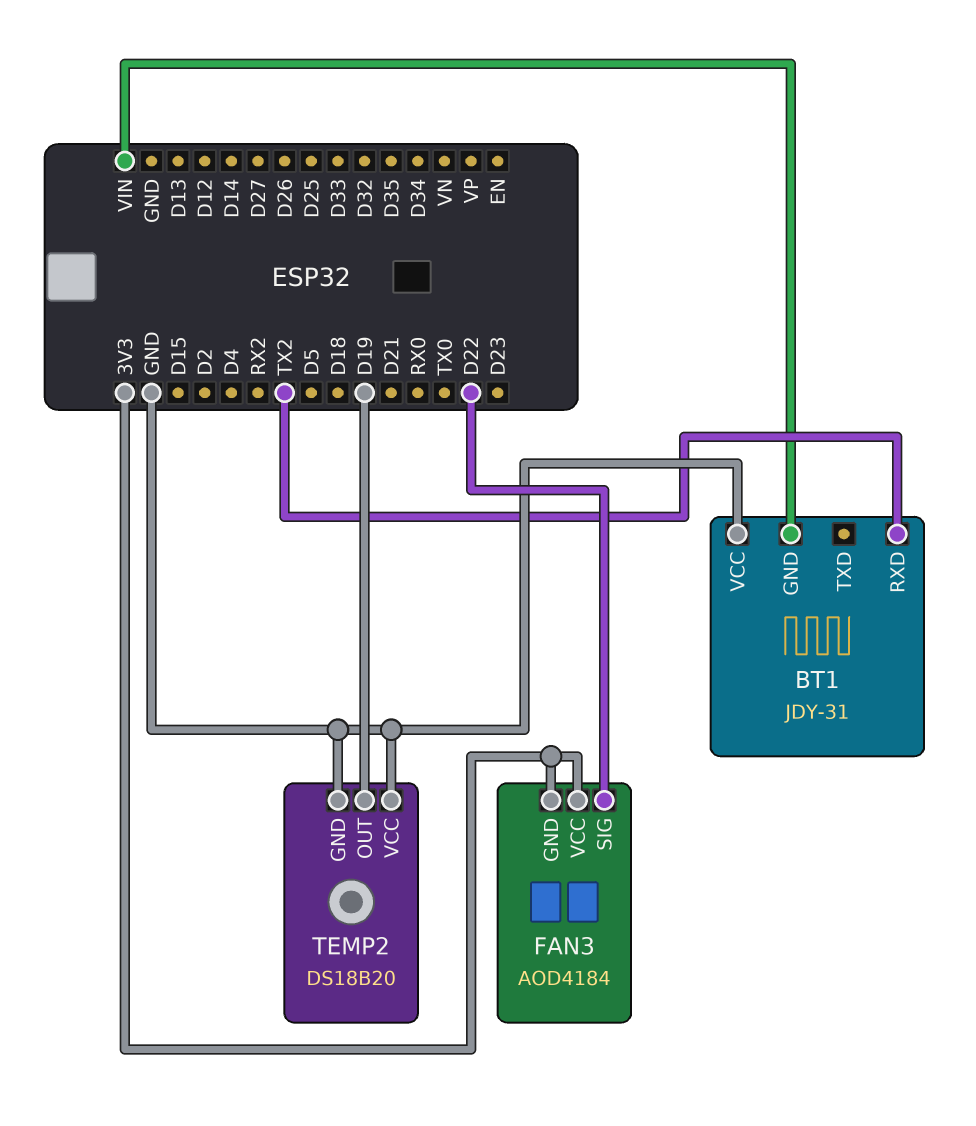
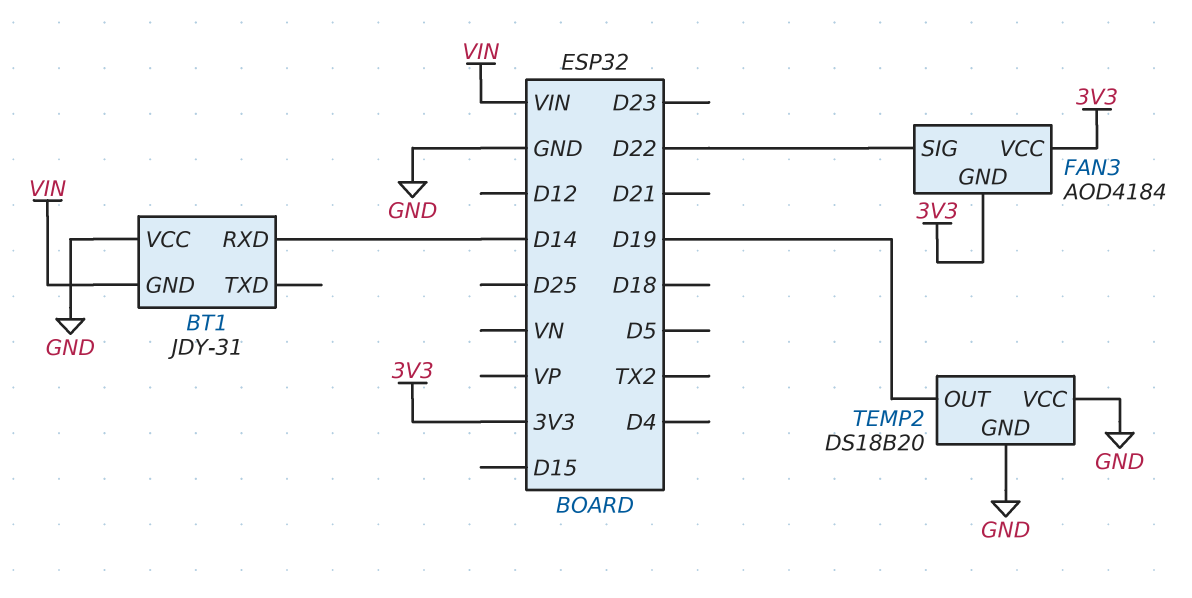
BT1 pin RXD: TX2 -> D14

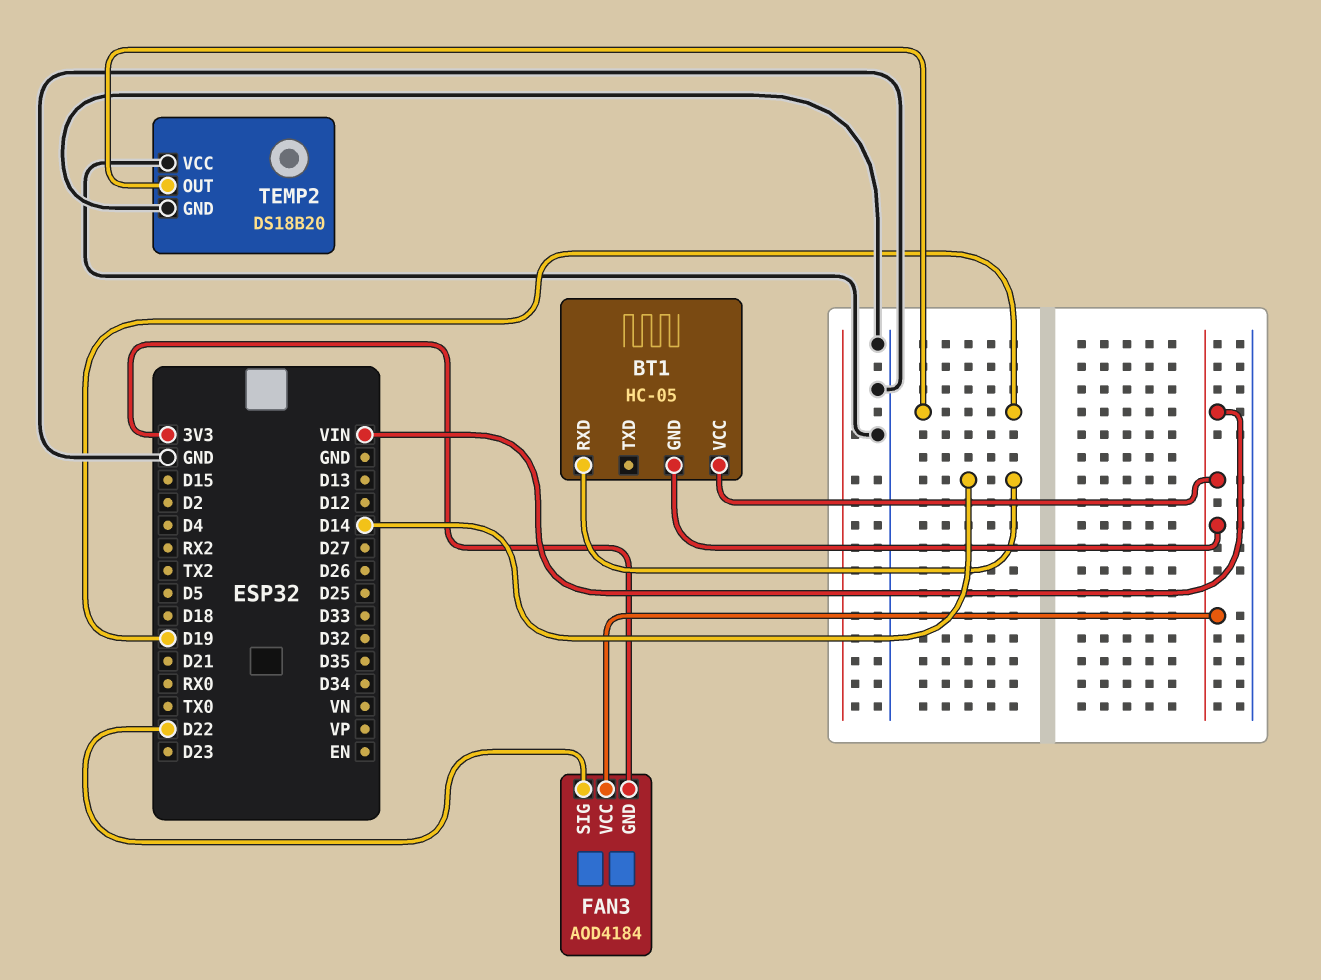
BT1: JDY-31 -> HC-05
BT1 pin VCC: GND -> VIN
FAN3 pin VCC: 3V3 -> VIN

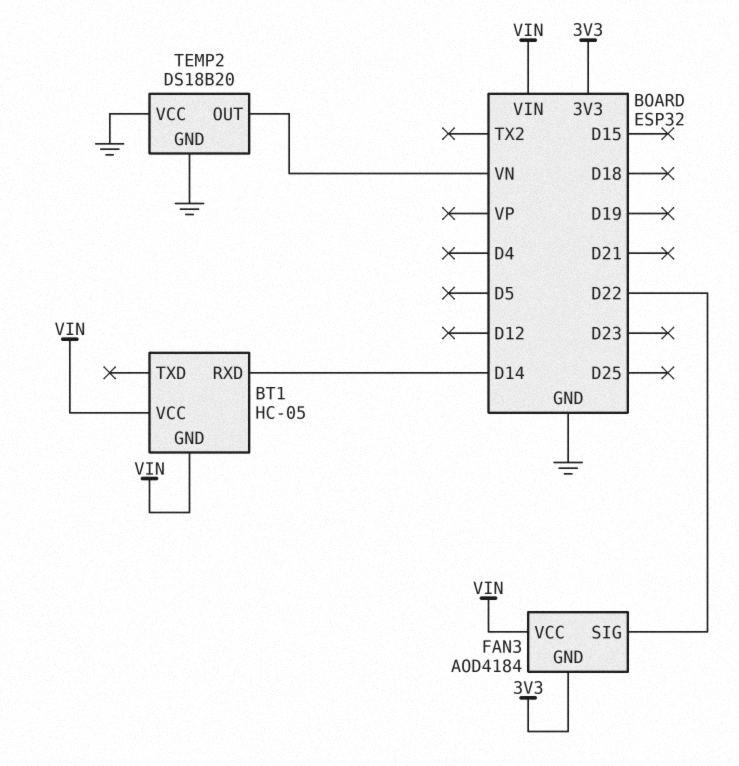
TEMP2 pin OUT: D19 -> VN

